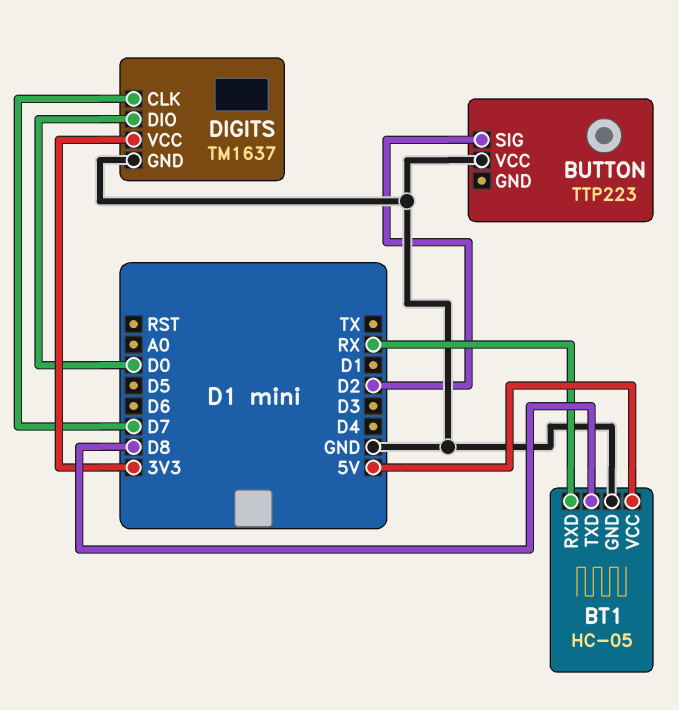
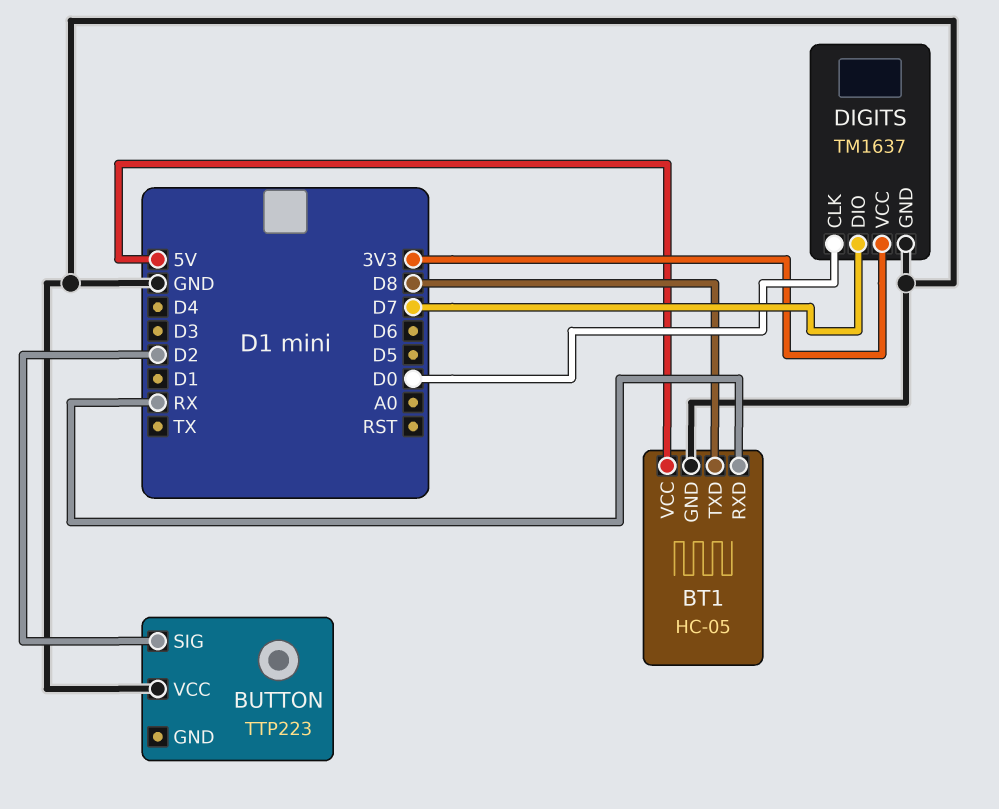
DIGITS pin CLK: D7 -> D0
DIGITS pin DIO: D0 -> D7

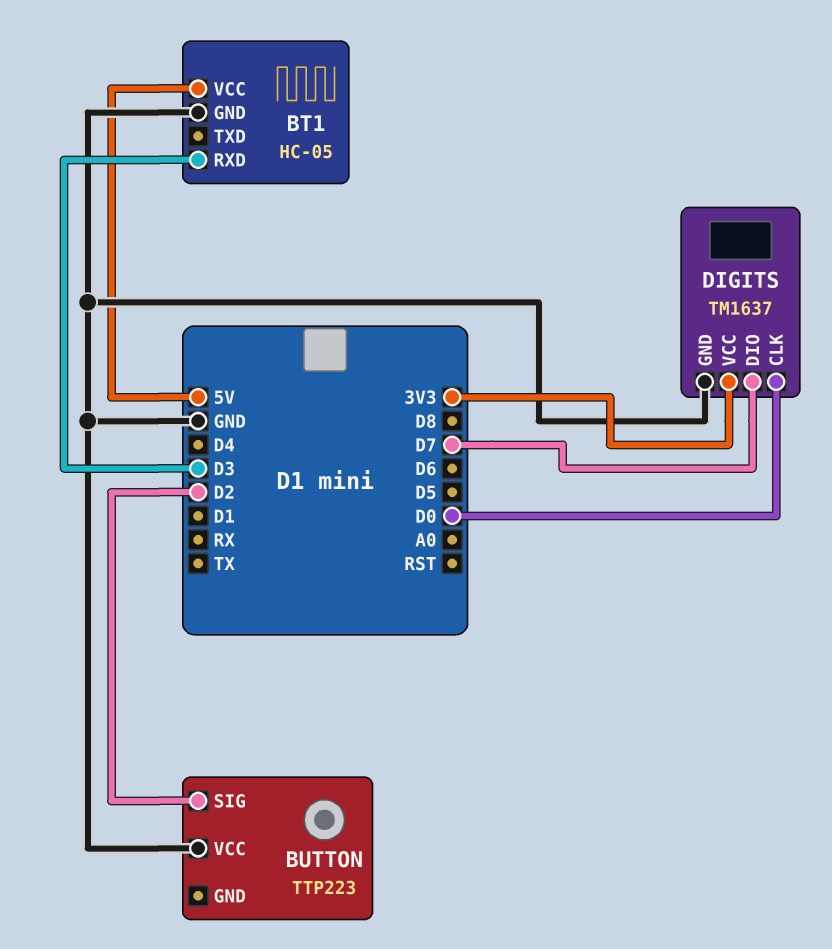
BT1 pin RXD: RX -> D3
BT1 pin TXD: D8 -> none

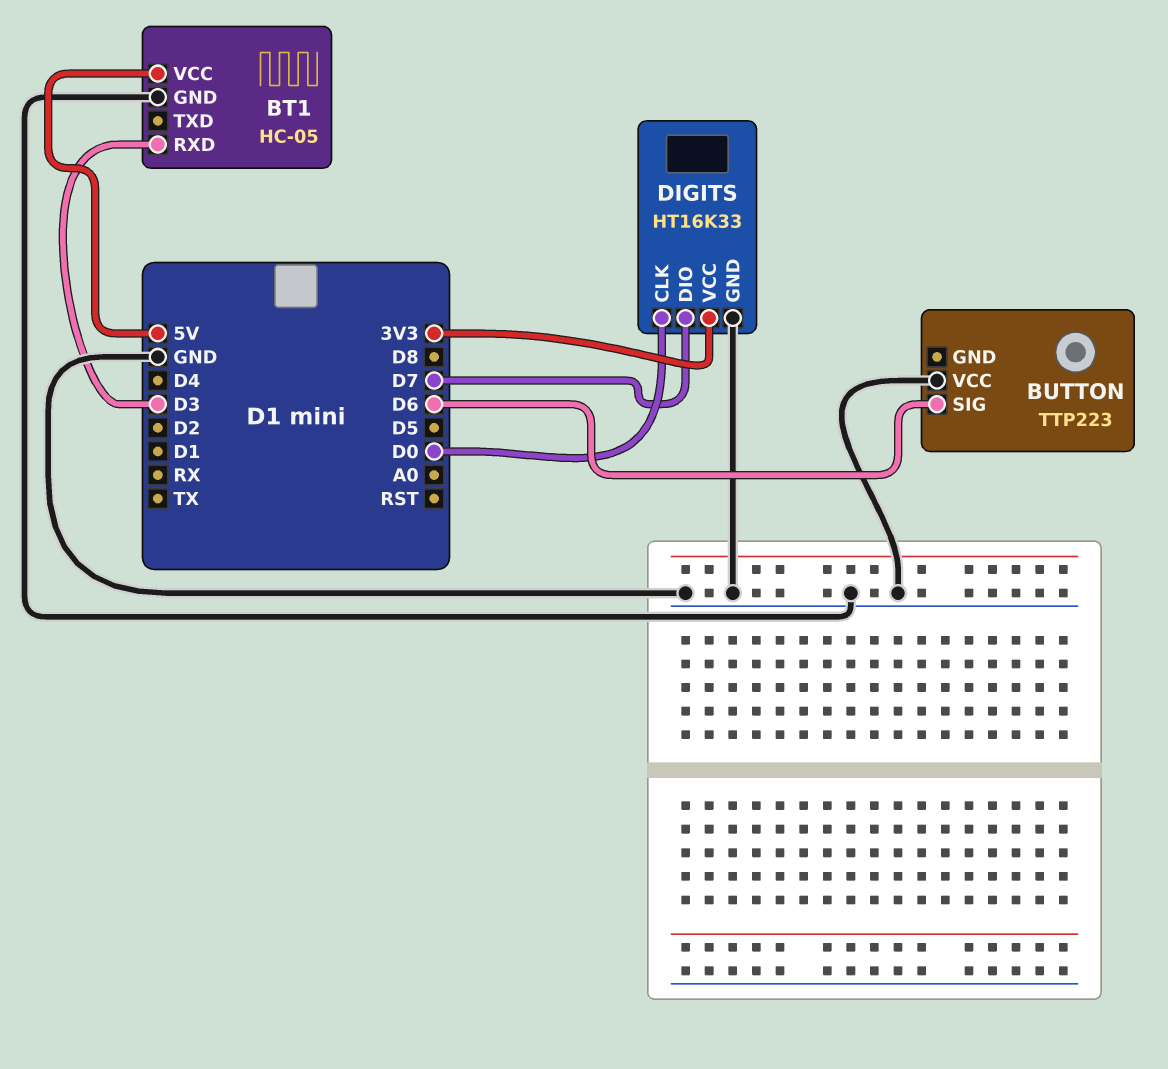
BUTTON pin SIG: D2 -> D6
DIGITS: TM1637 -> HT16K33

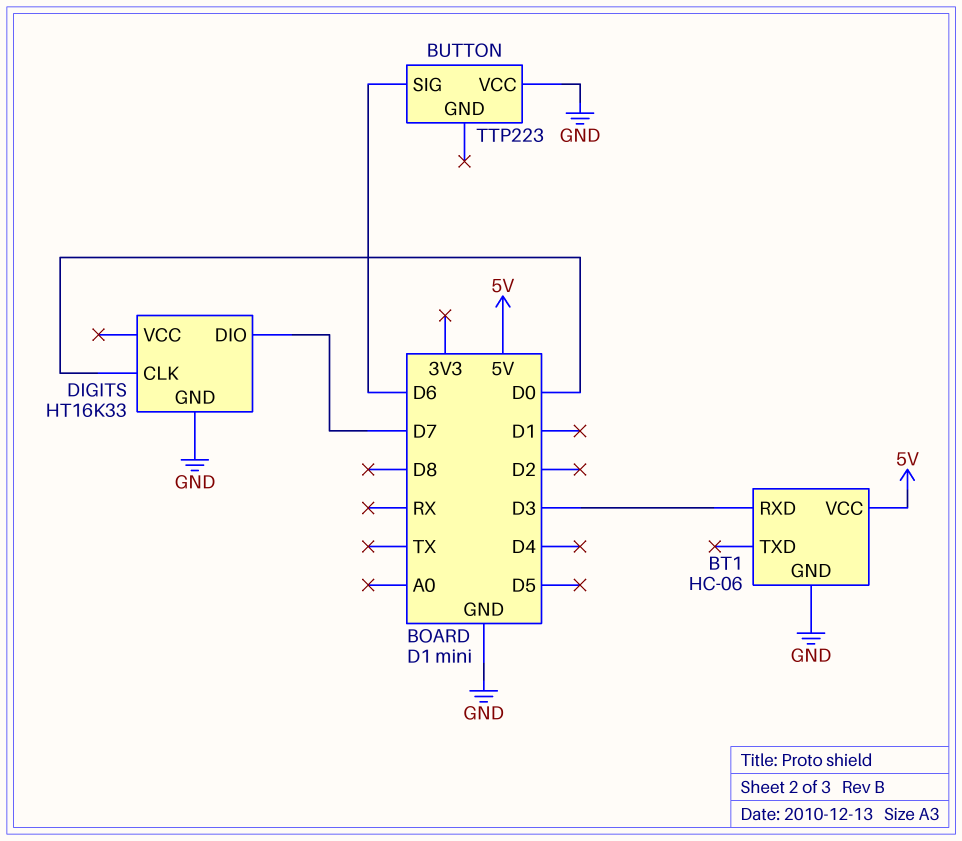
BT1: HC-05 -> HC-06
DIGITS pin VCC: 3V3 -> none

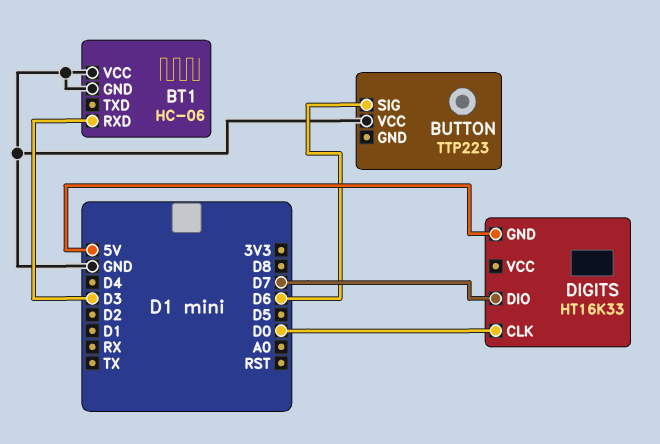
BT1 pin VCC: 5V -> GND
DIGITS pin GND: GND -> 5V

